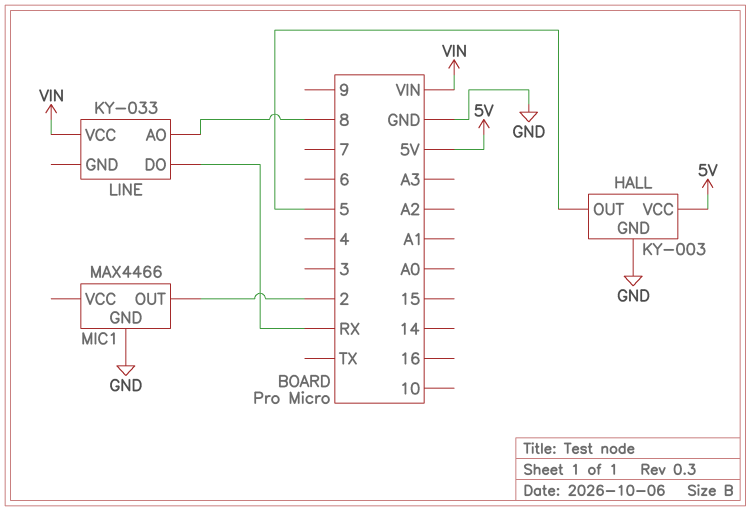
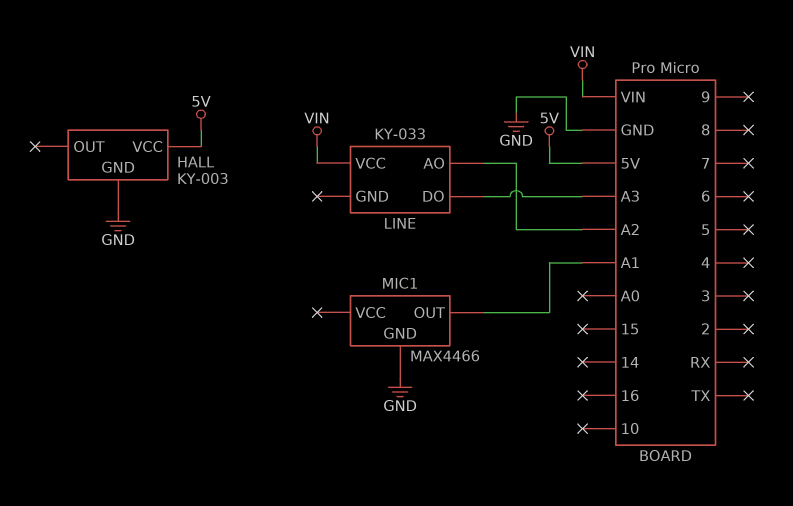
HALL pin OUT: 5 -> none
LINE pin AO: 8 -> A2
LINE pin DO: RX -> A3
MIC1 pin OUT: 2 -> A1

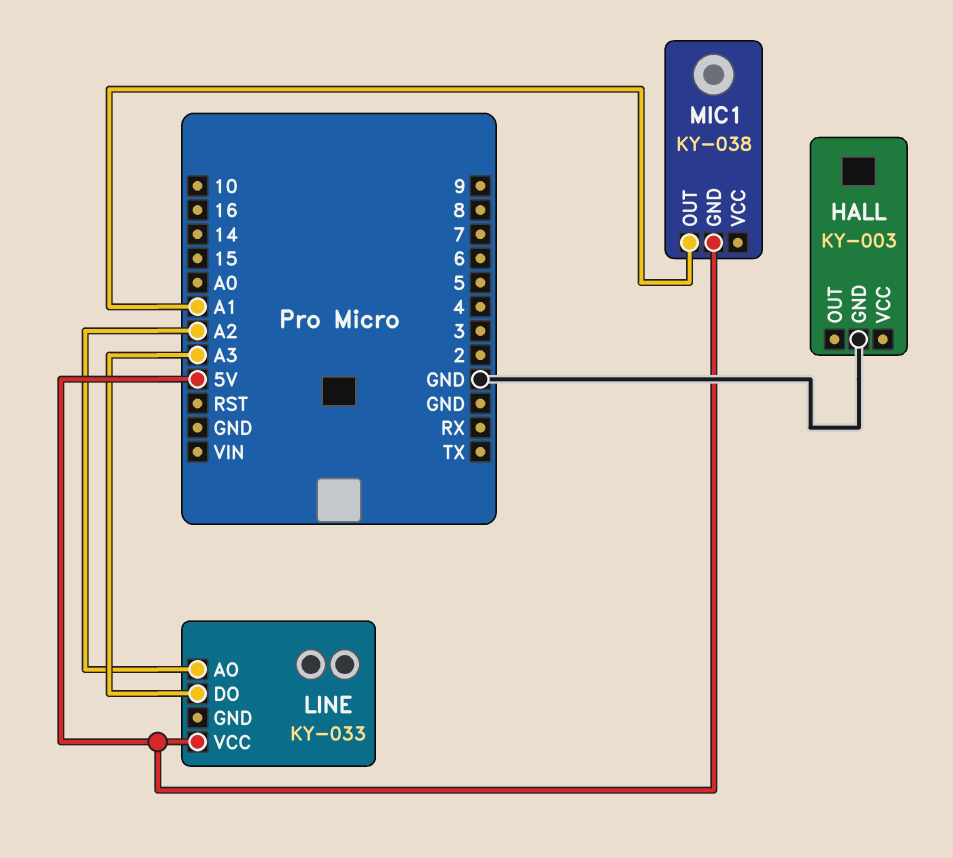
HALL pin VCC: 5V -> none
LINE pin VCC: VIN -> 5V
MIC1: MAX4466 -> KY-038
MIC1 pin GND: GND -> 5V

